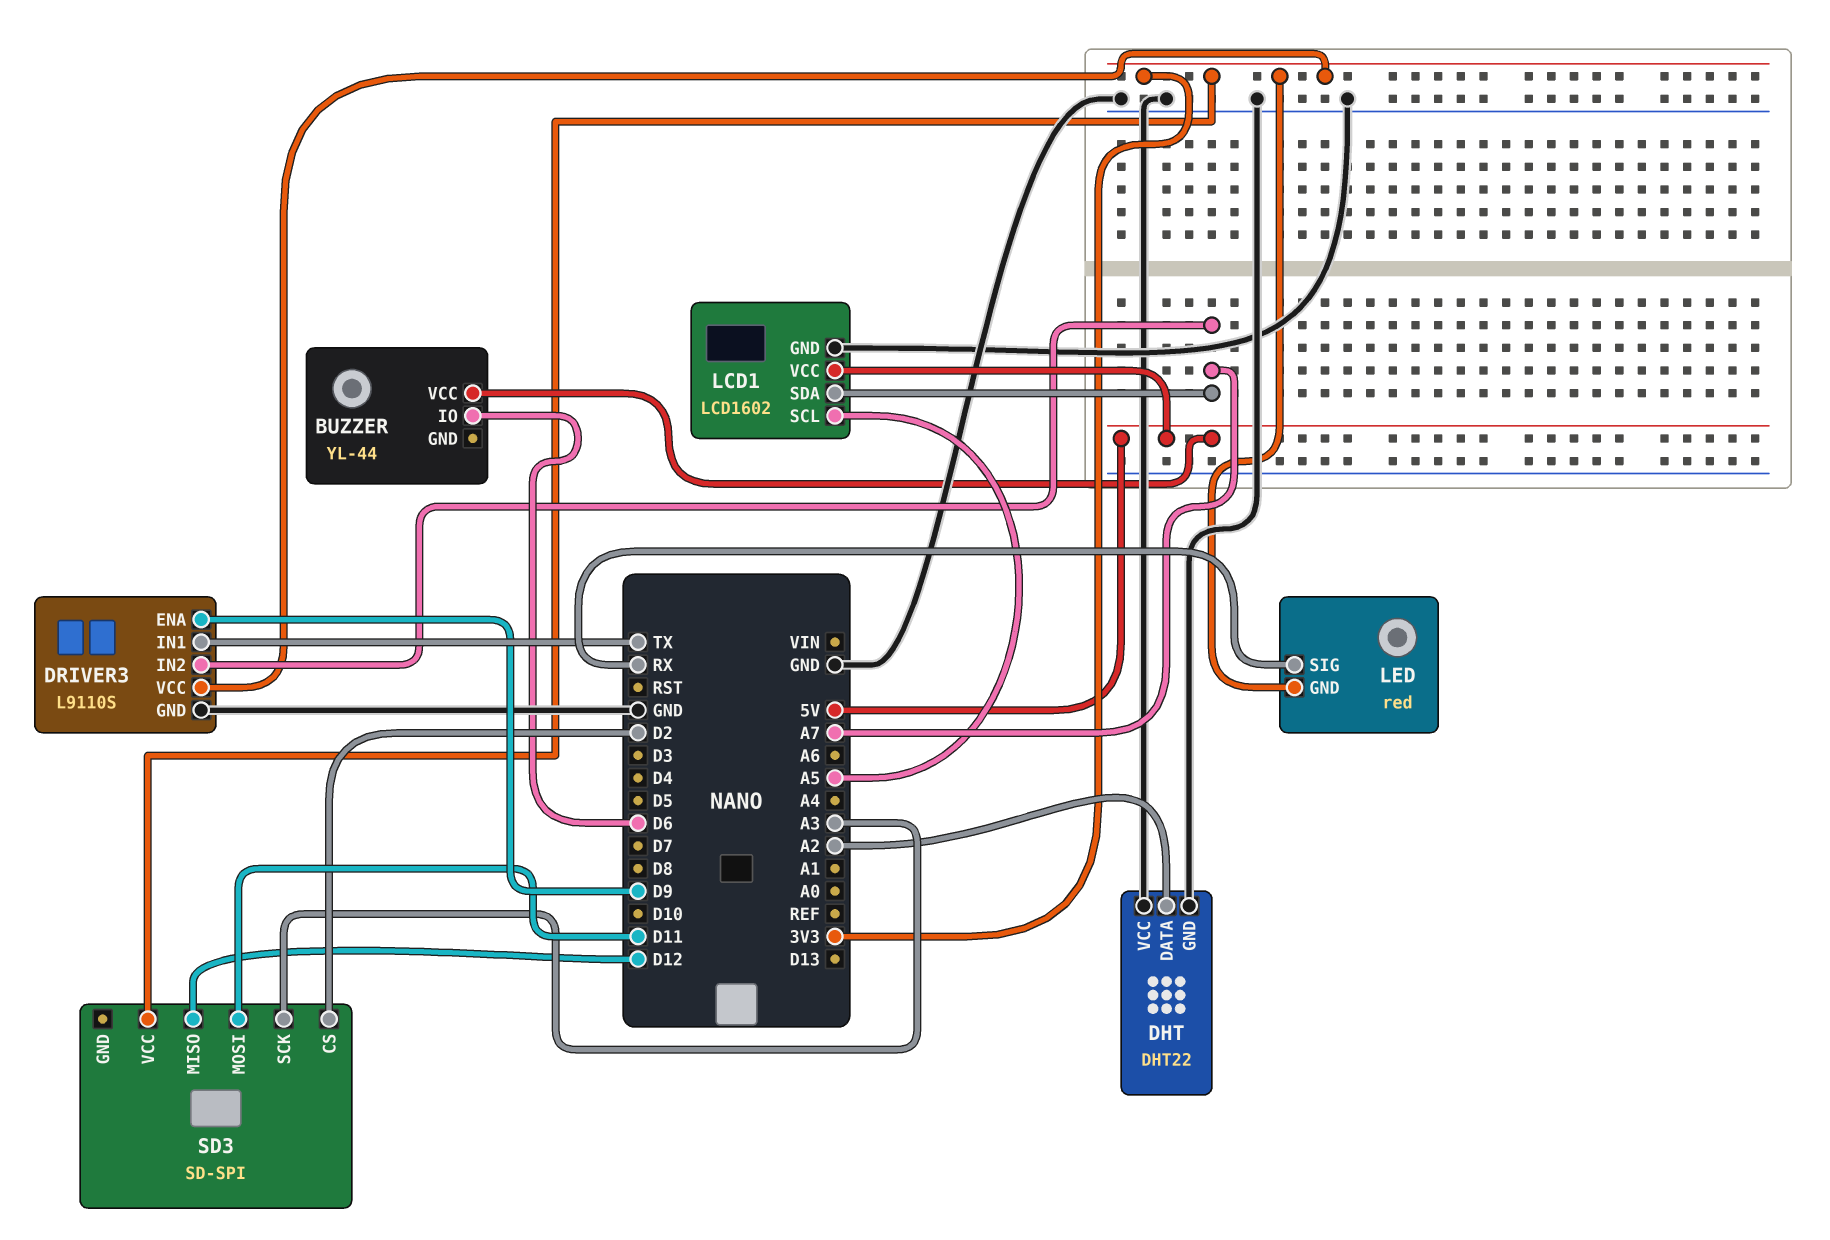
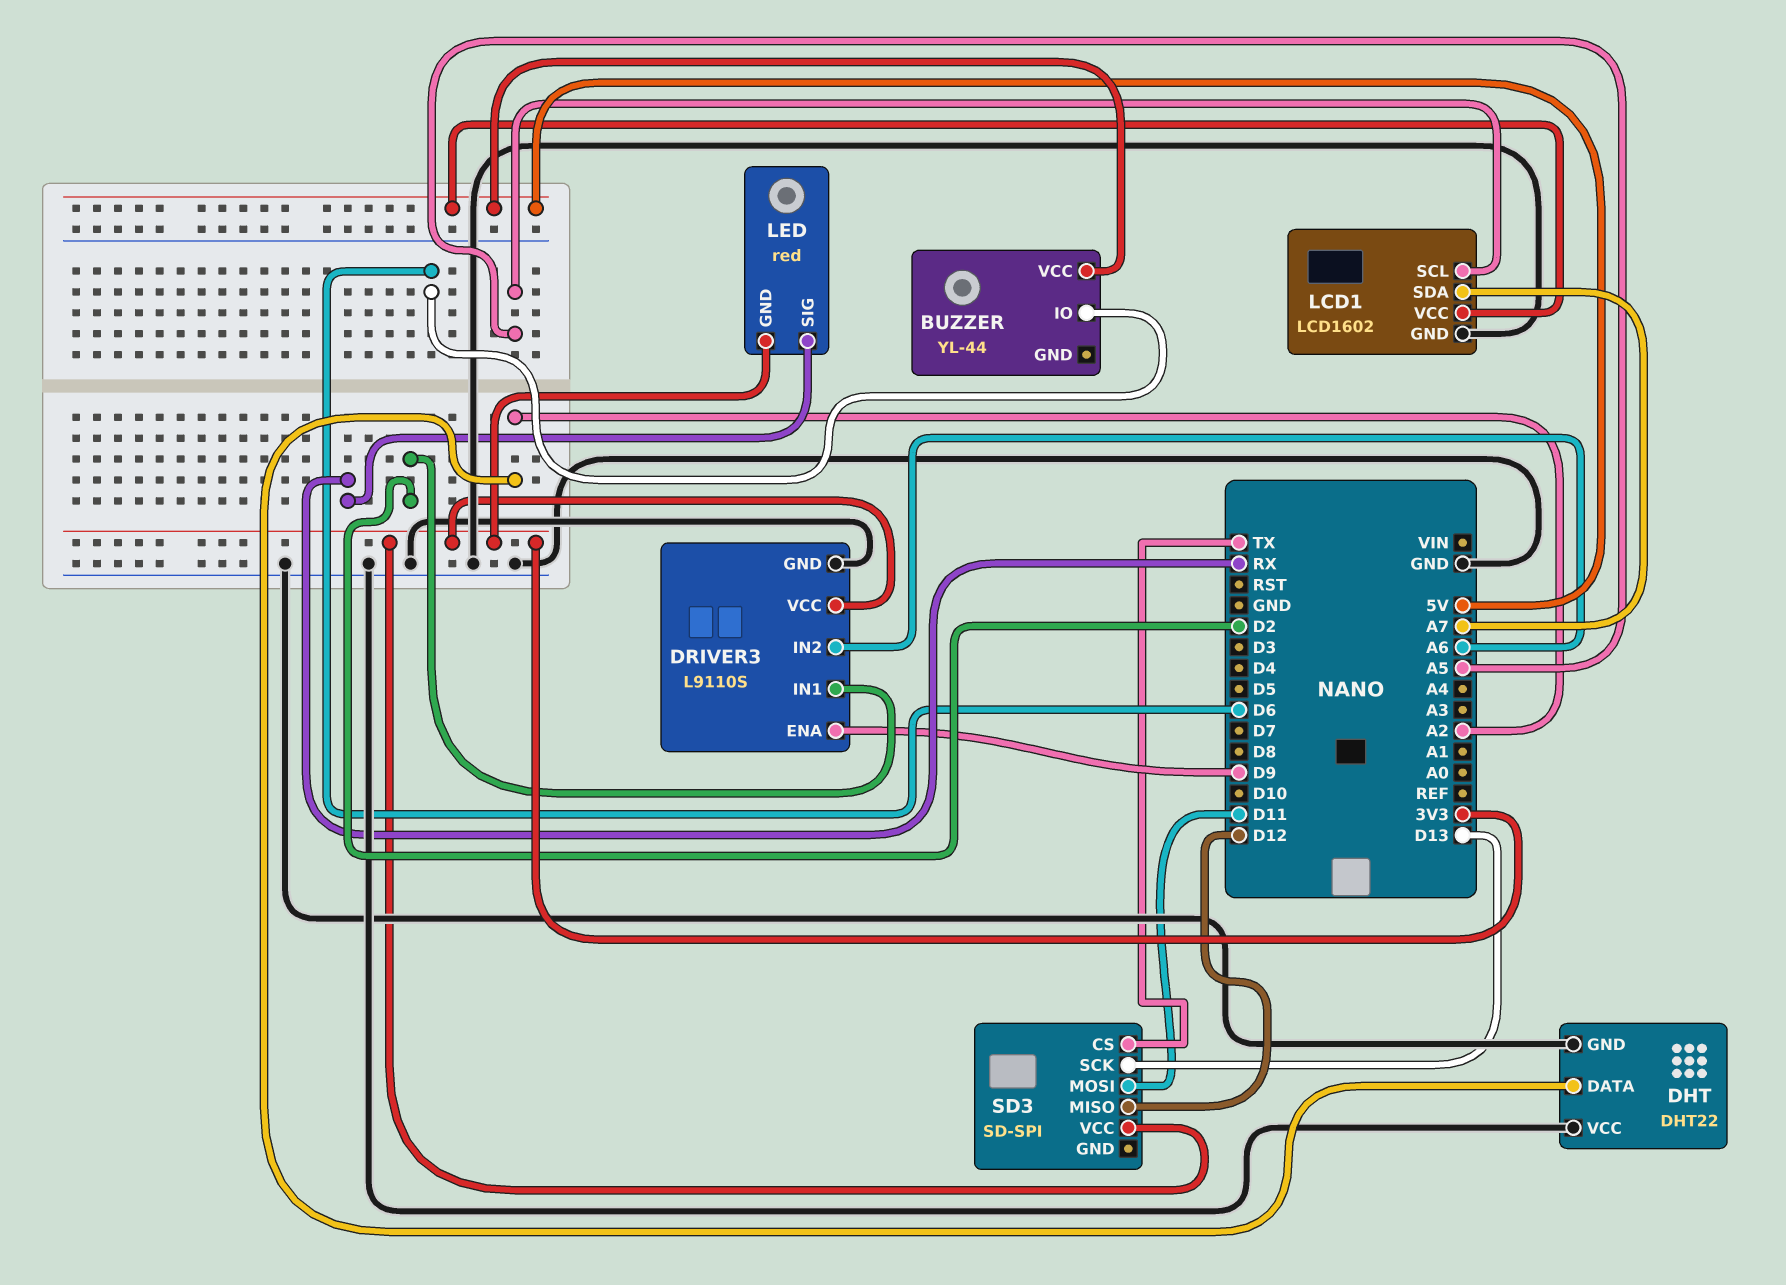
DRIVER3 pin IN1: TX -> D2
DRIVER3 pin IN2: A7 -> A6
SD3 pin CS: D2 -> TX
SD3 pin SCK: A3 -> D13

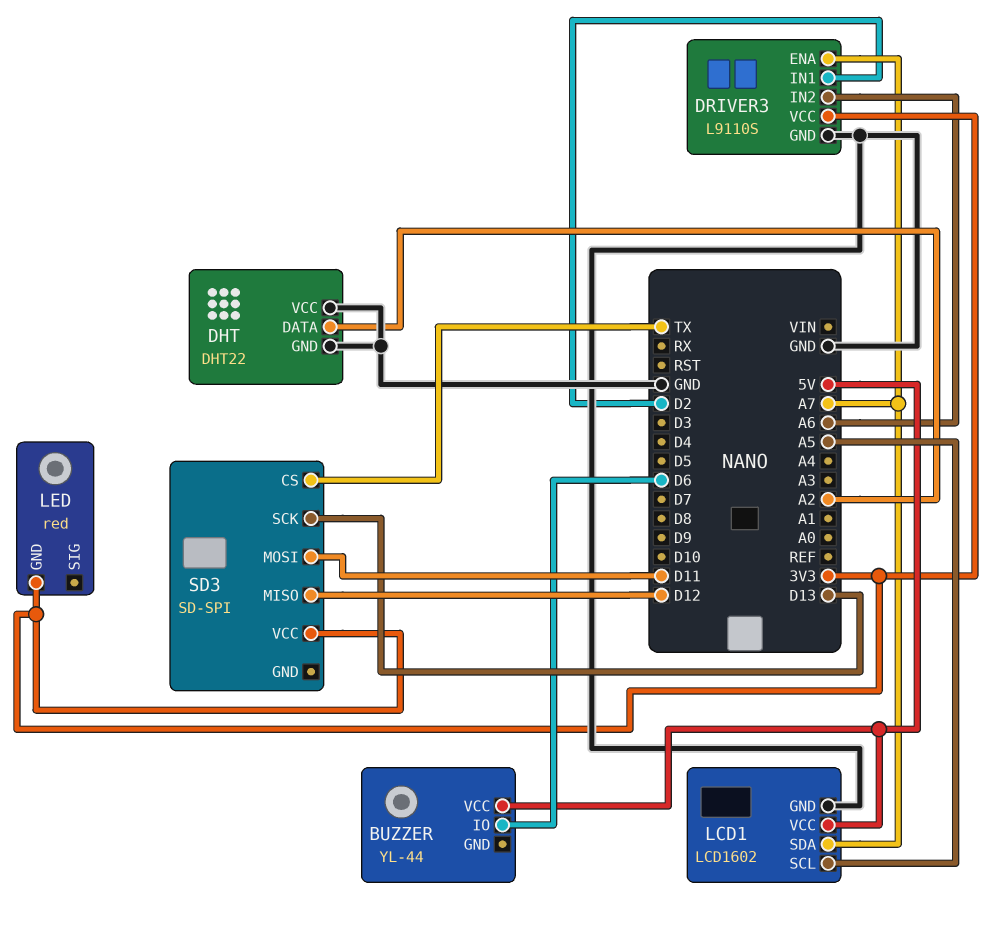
DRIVER3 pin ENA: D9 -> A7
LED pin SIG: RX -> none

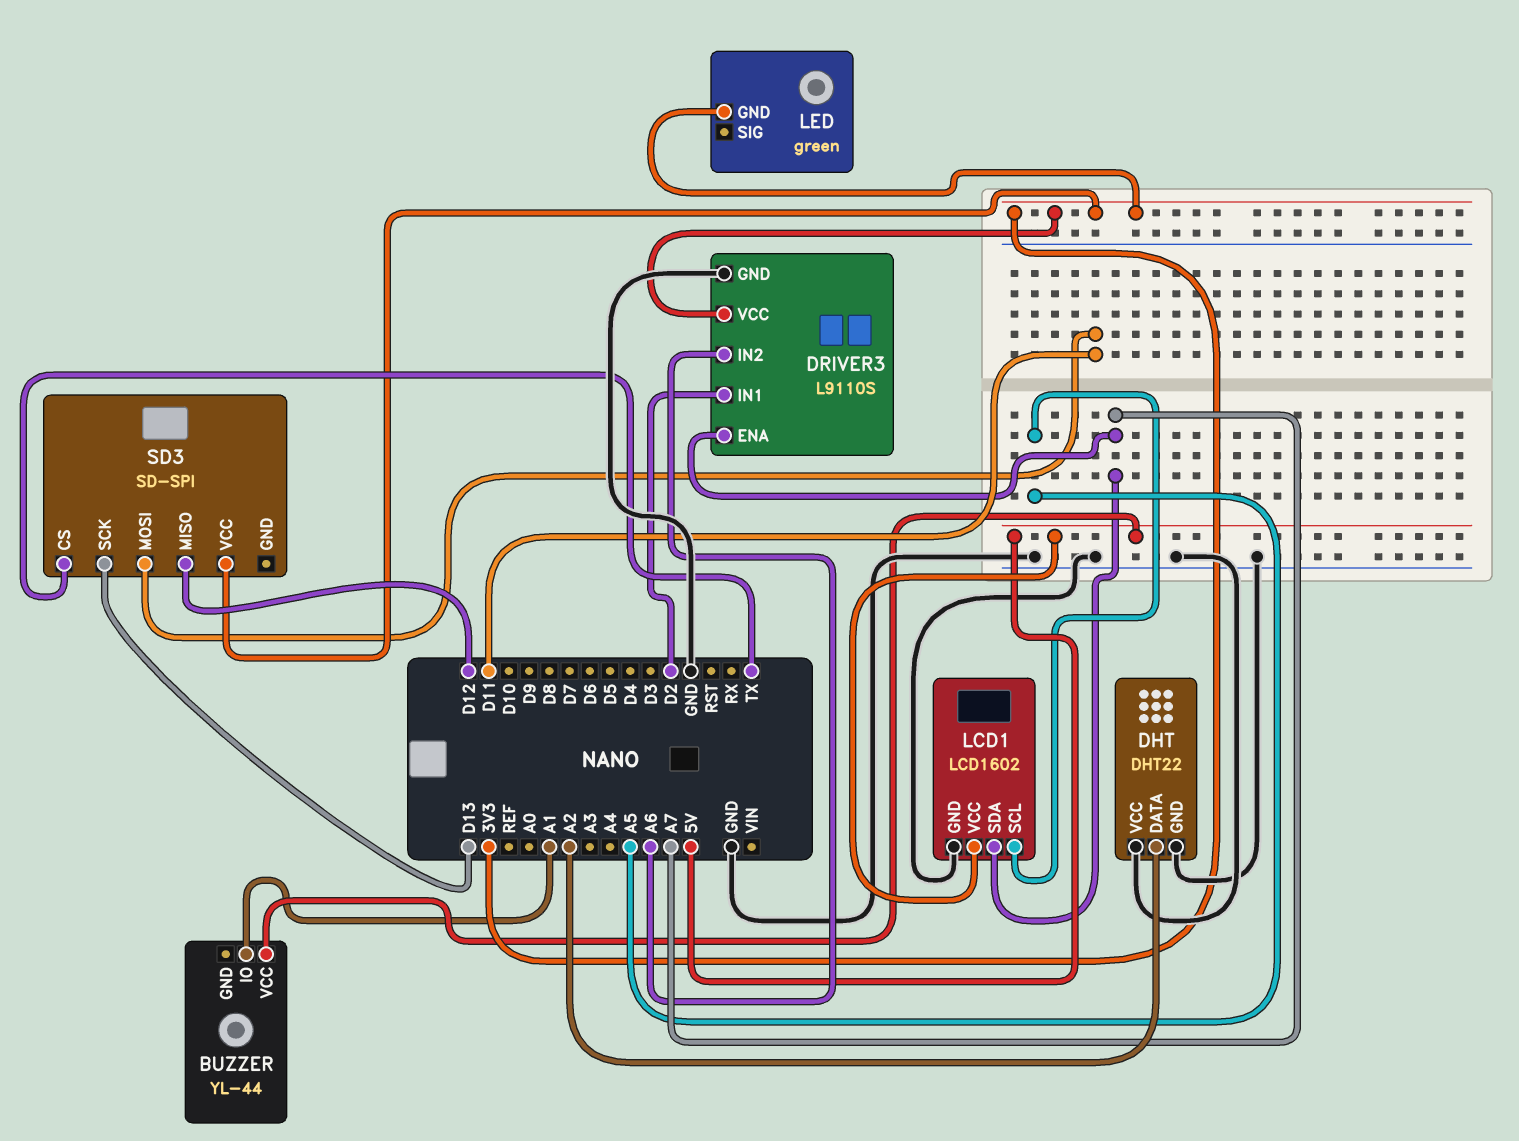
BUZZER pin IO: D6 -> A1
LED: red -> green

